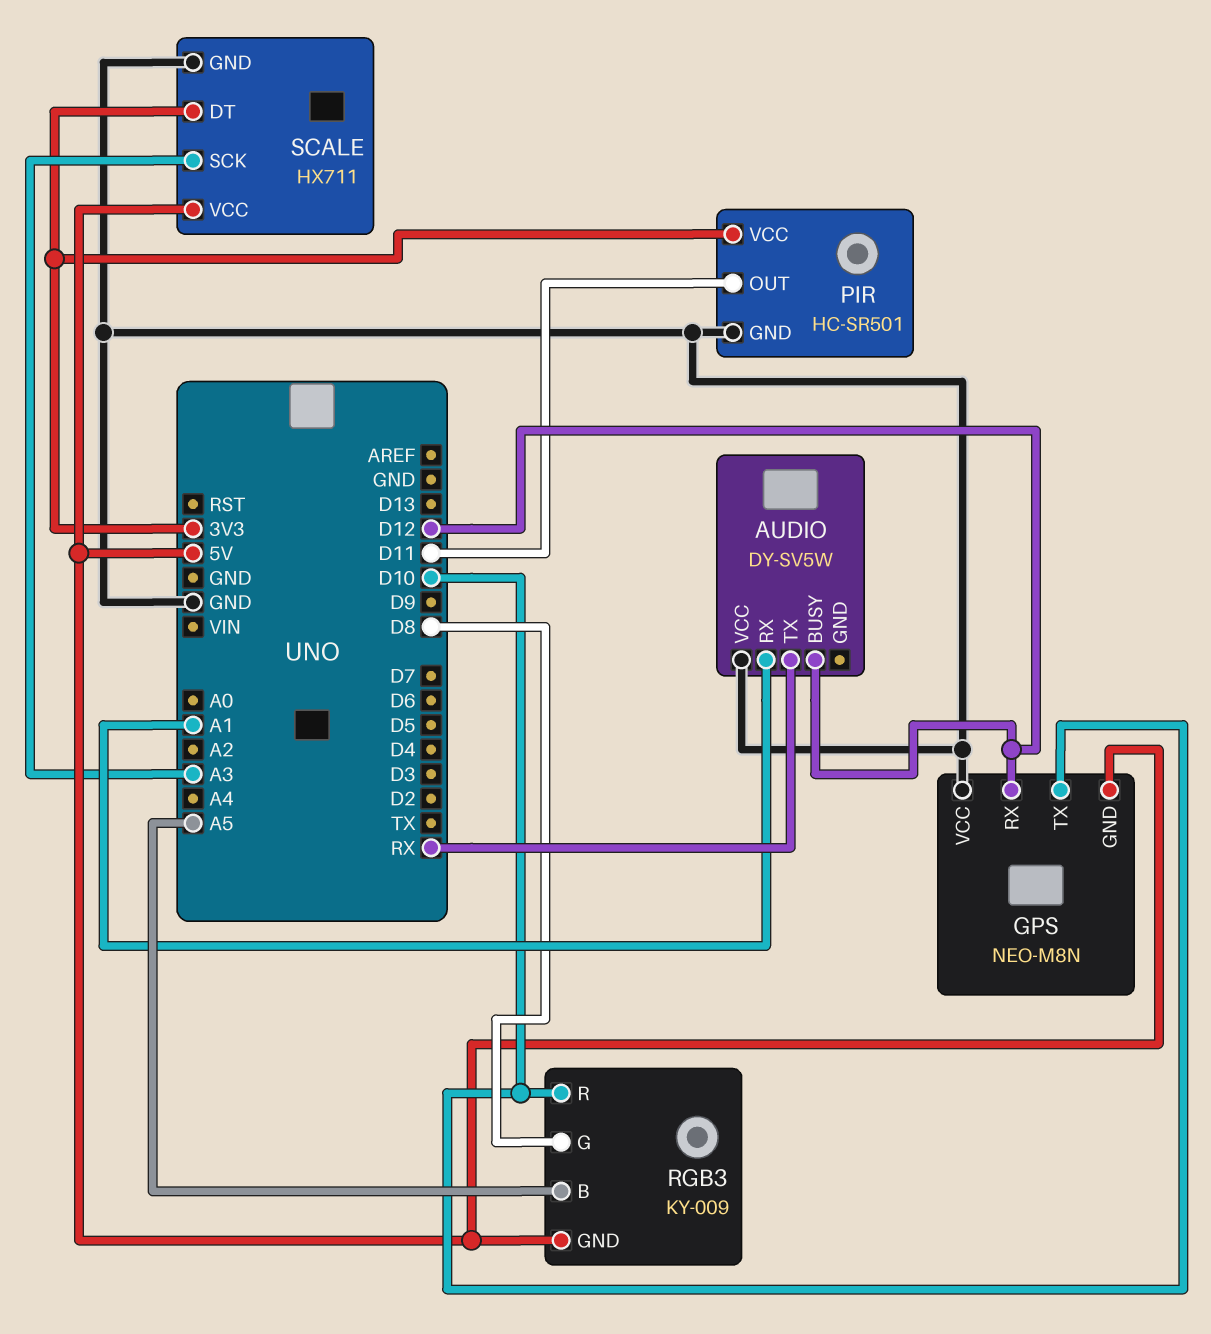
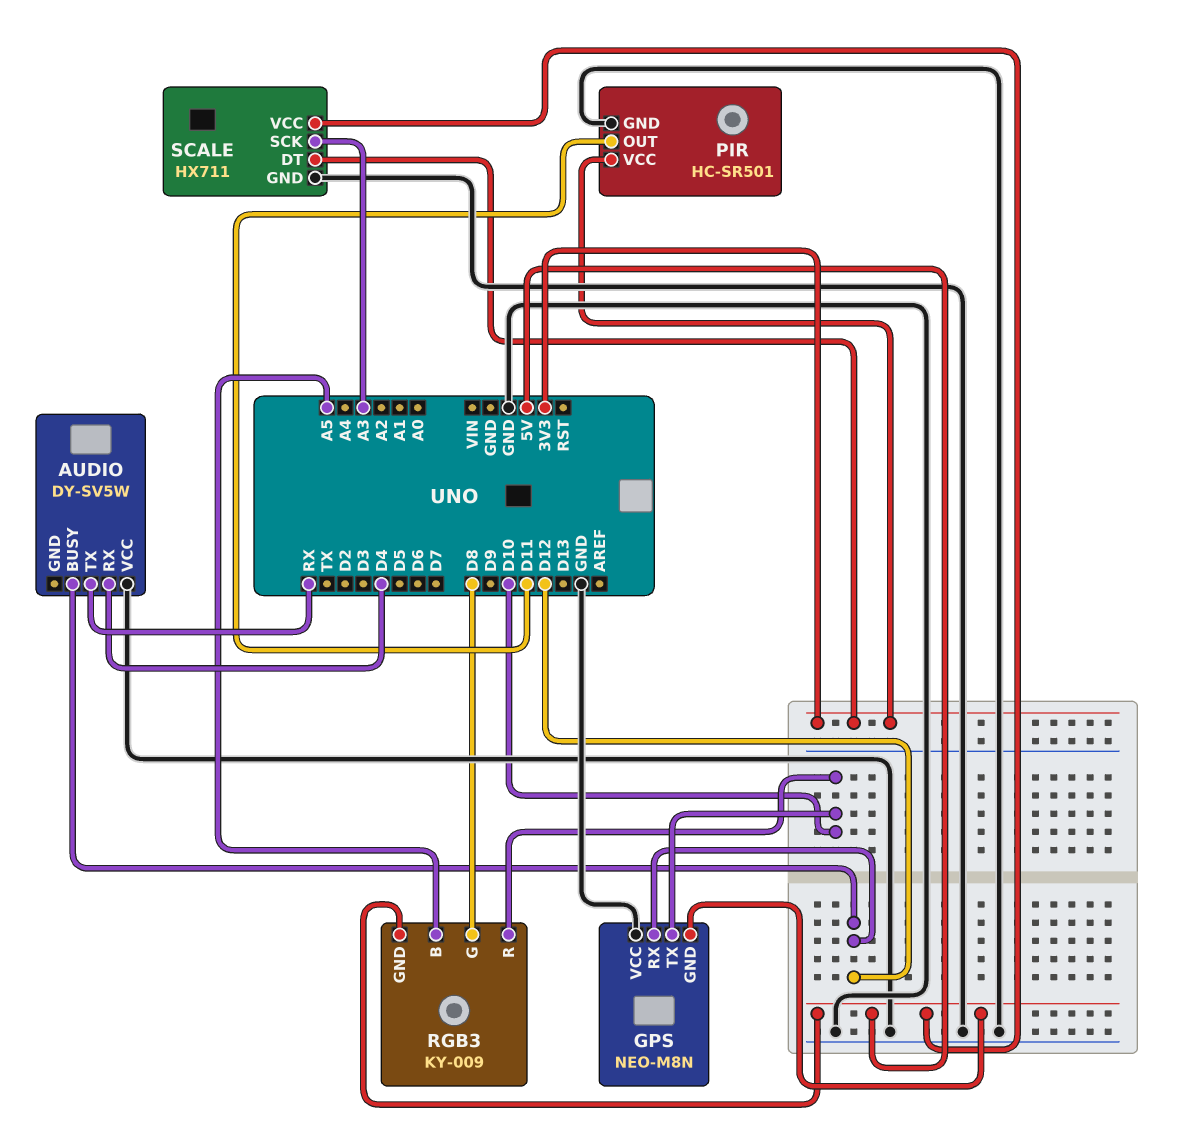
AUDIO pin RX: A1 -> D4

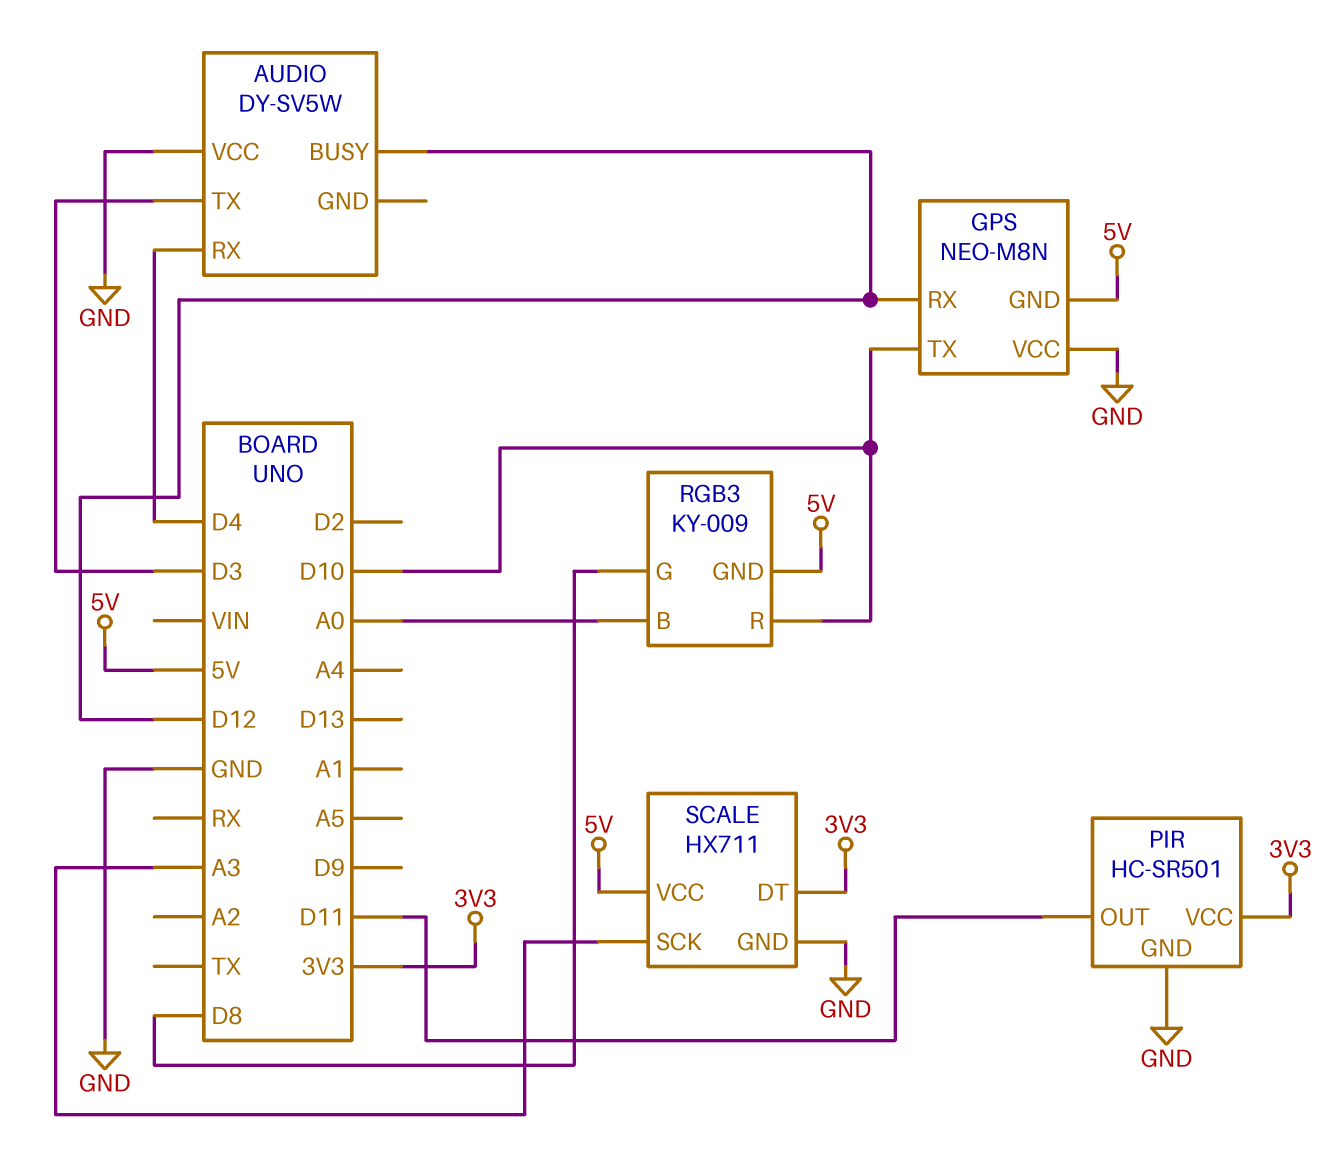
AUDIO pin TX: RX -> D3
RGB3 pin B: A5 -> A0

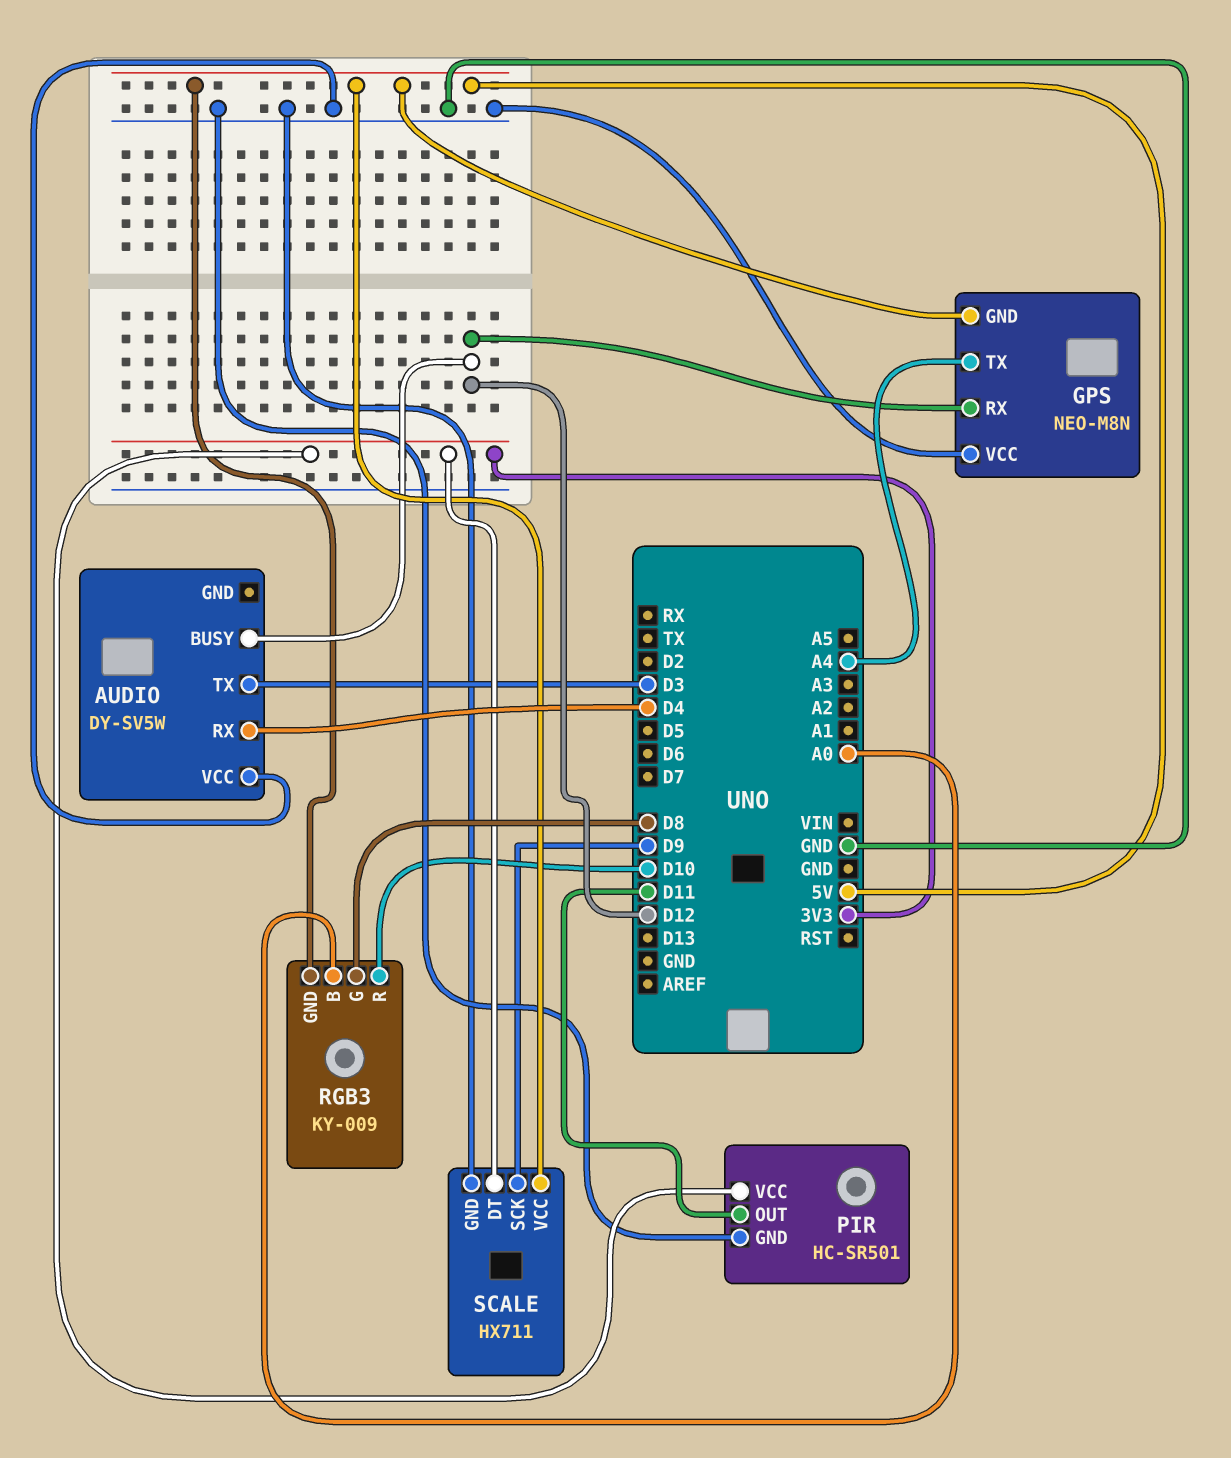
GPS pin TX: D10 -> A4
SCALE pin SCK: A3 -> D9

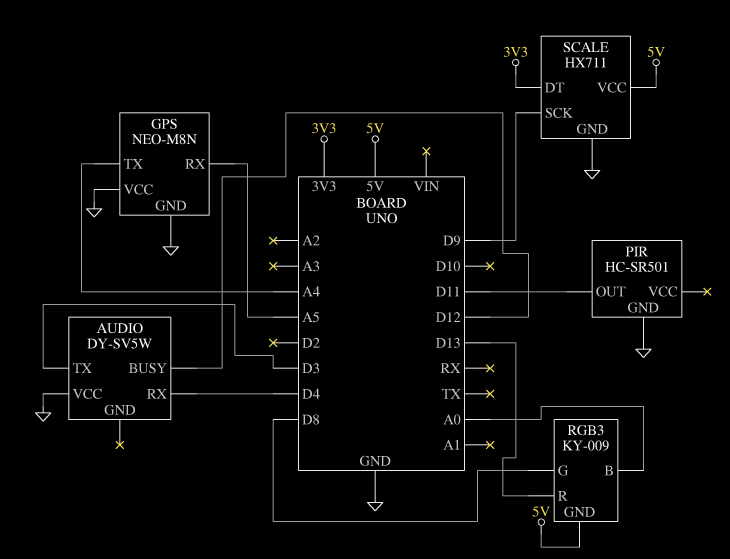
GPS pin GND: 5V -> GND
GPS pin RX: D12 -> A5
PIR pin VCC: 3V3 -> none
RGB3 pin R: D10 -> D13

